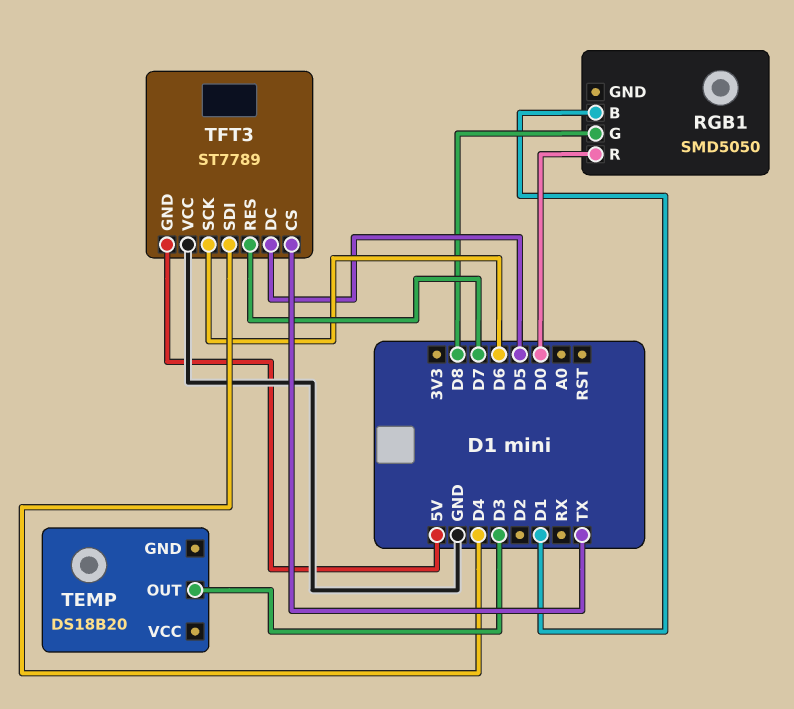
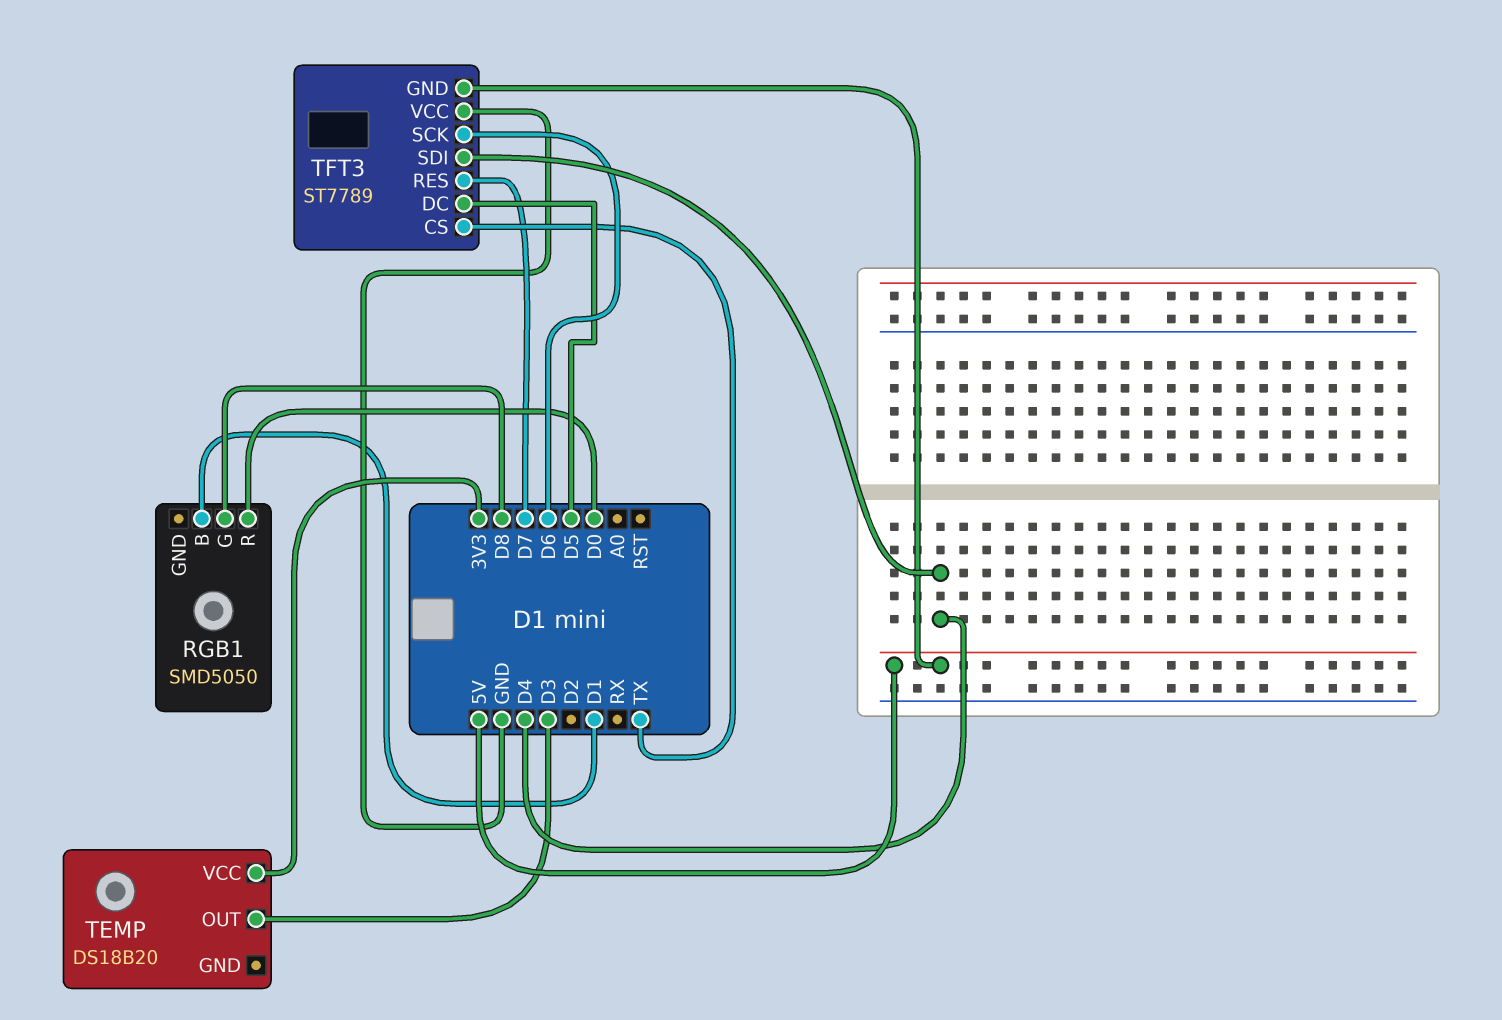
TEMP pin VCC: none -> 3V3

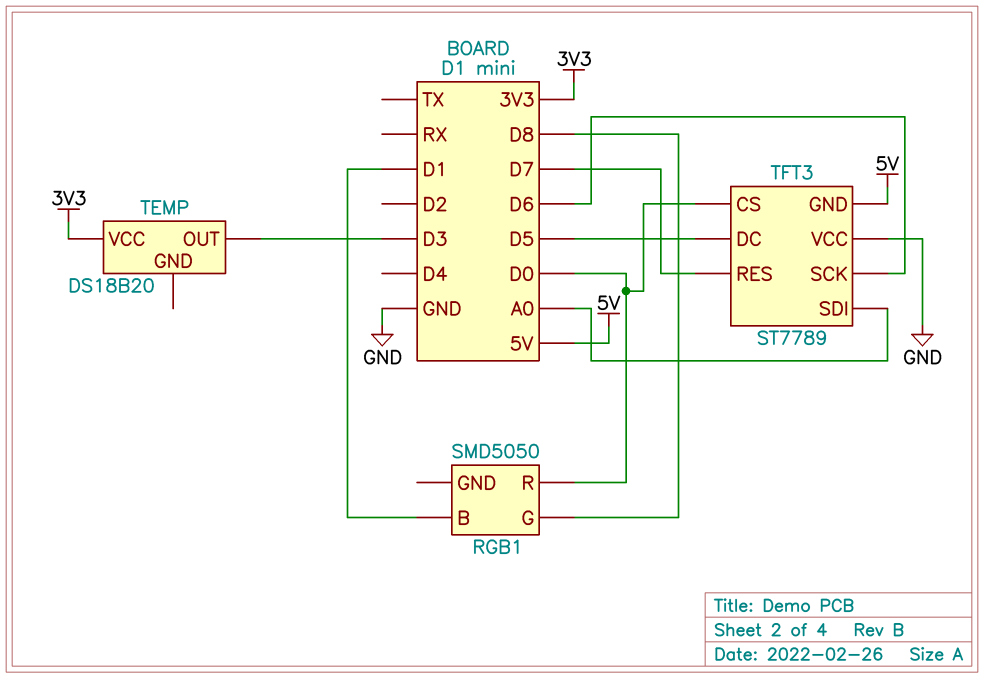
TFT3 pin CS: TX -> D0
TFT3 pin SDI: D4 -> A0

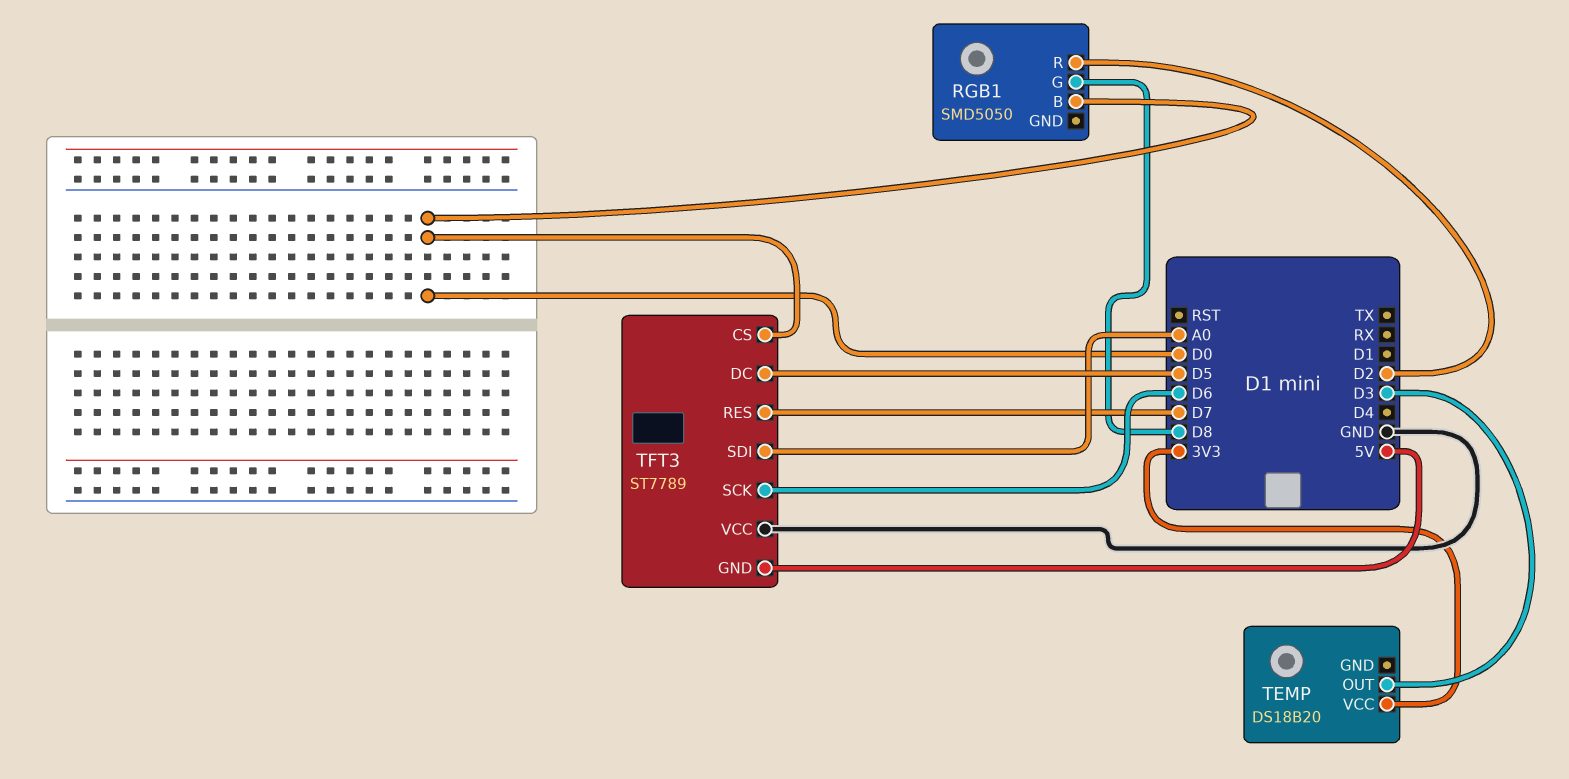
RGB1 pin B: D1 -> D0
RGB1 pin R: D0 -> D2

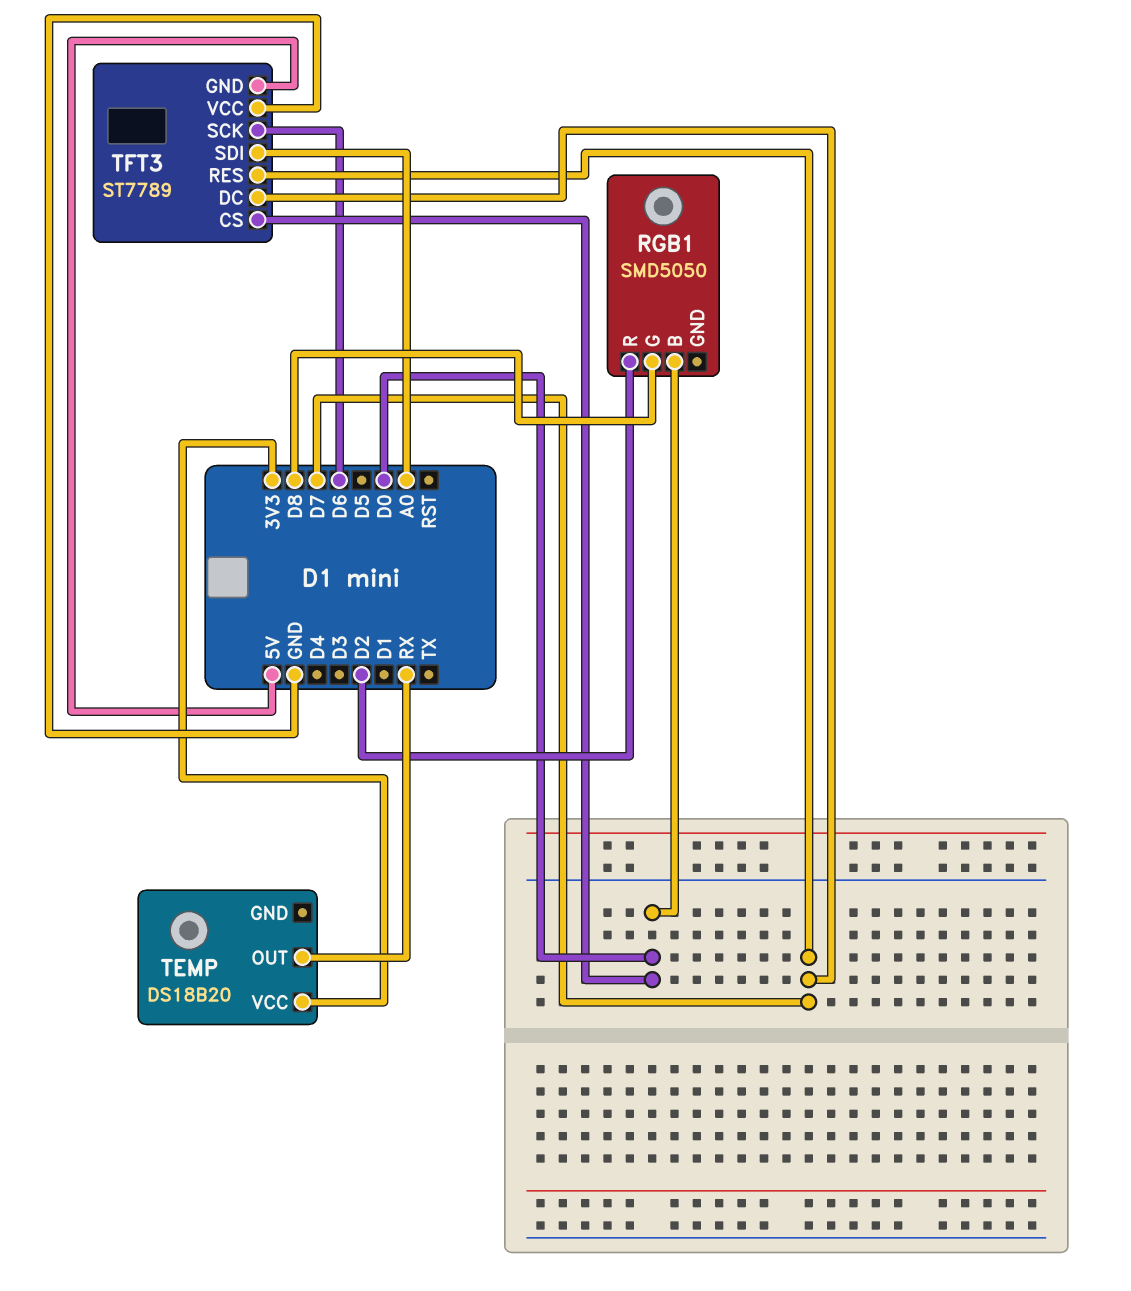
TEMP pin OUT: D3 -> RX
TFT3 pin DC: D5 -> D7

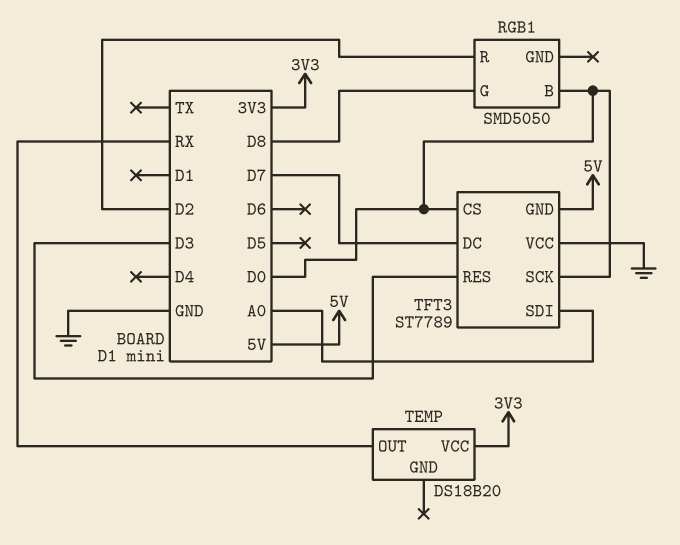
TFT3 pin RES: D7 -> D3
TFT3 pin SCK: D6 -> D0

